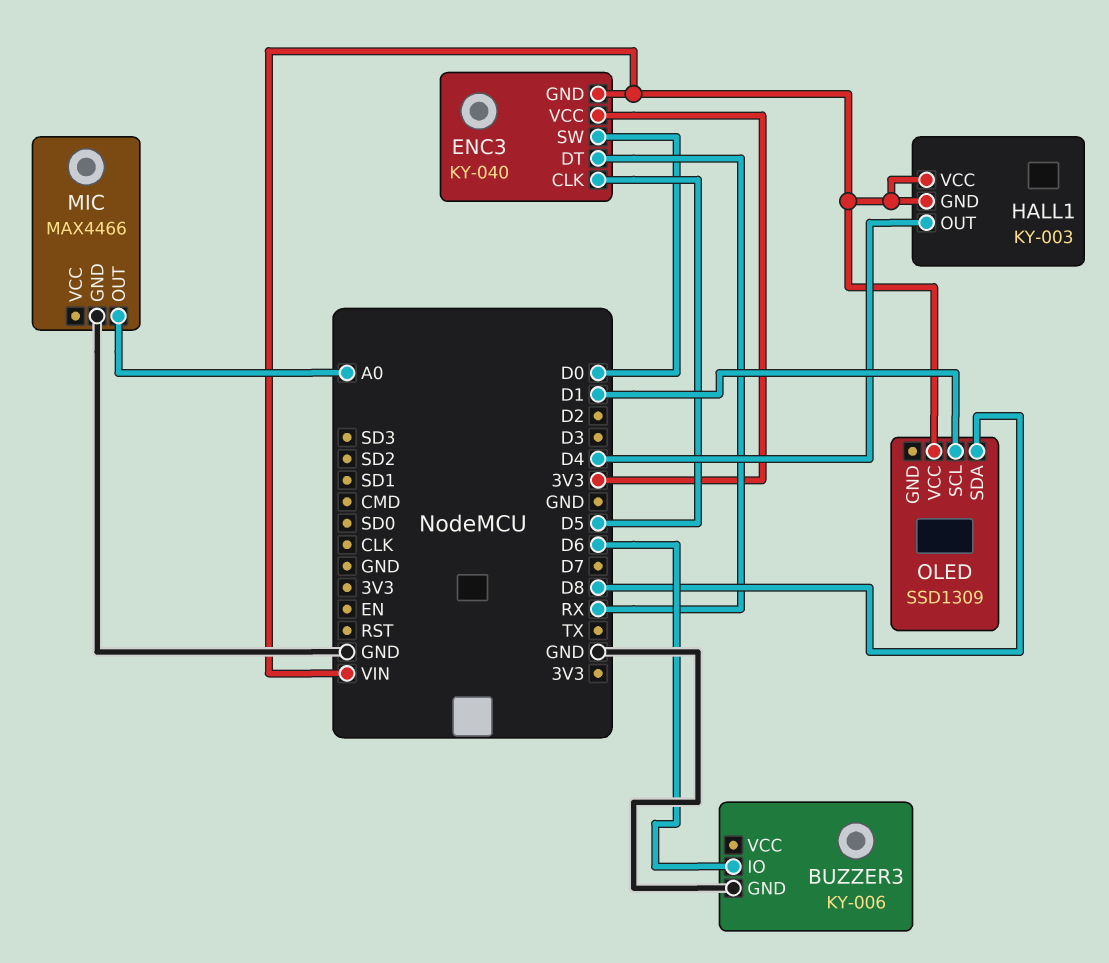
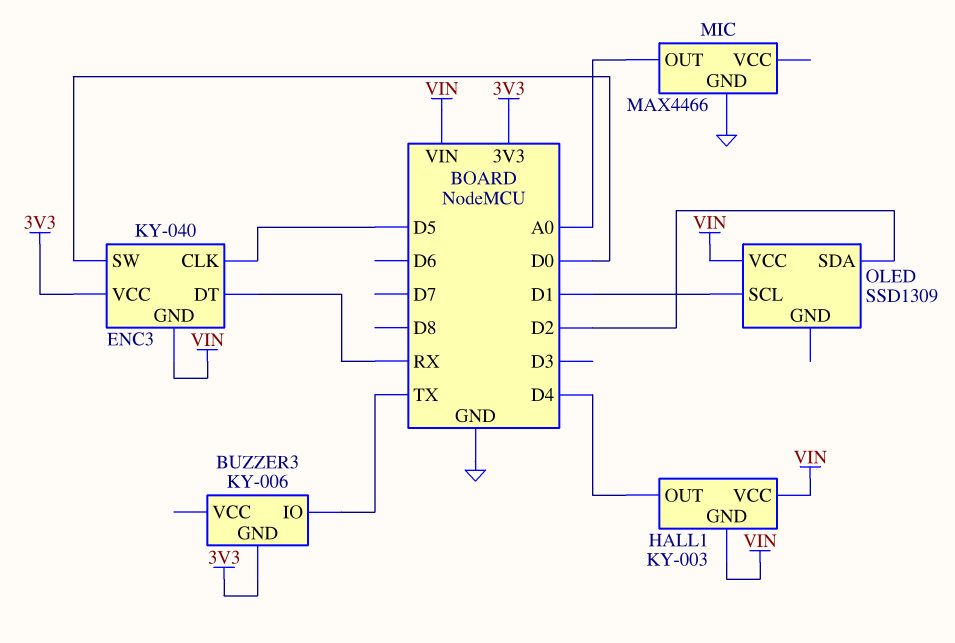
BUZZER3 pin GND: GND -> 3V3
BUZZER3 pin IO: D6 -> TX
OLED pin SDA: D8 -> D2

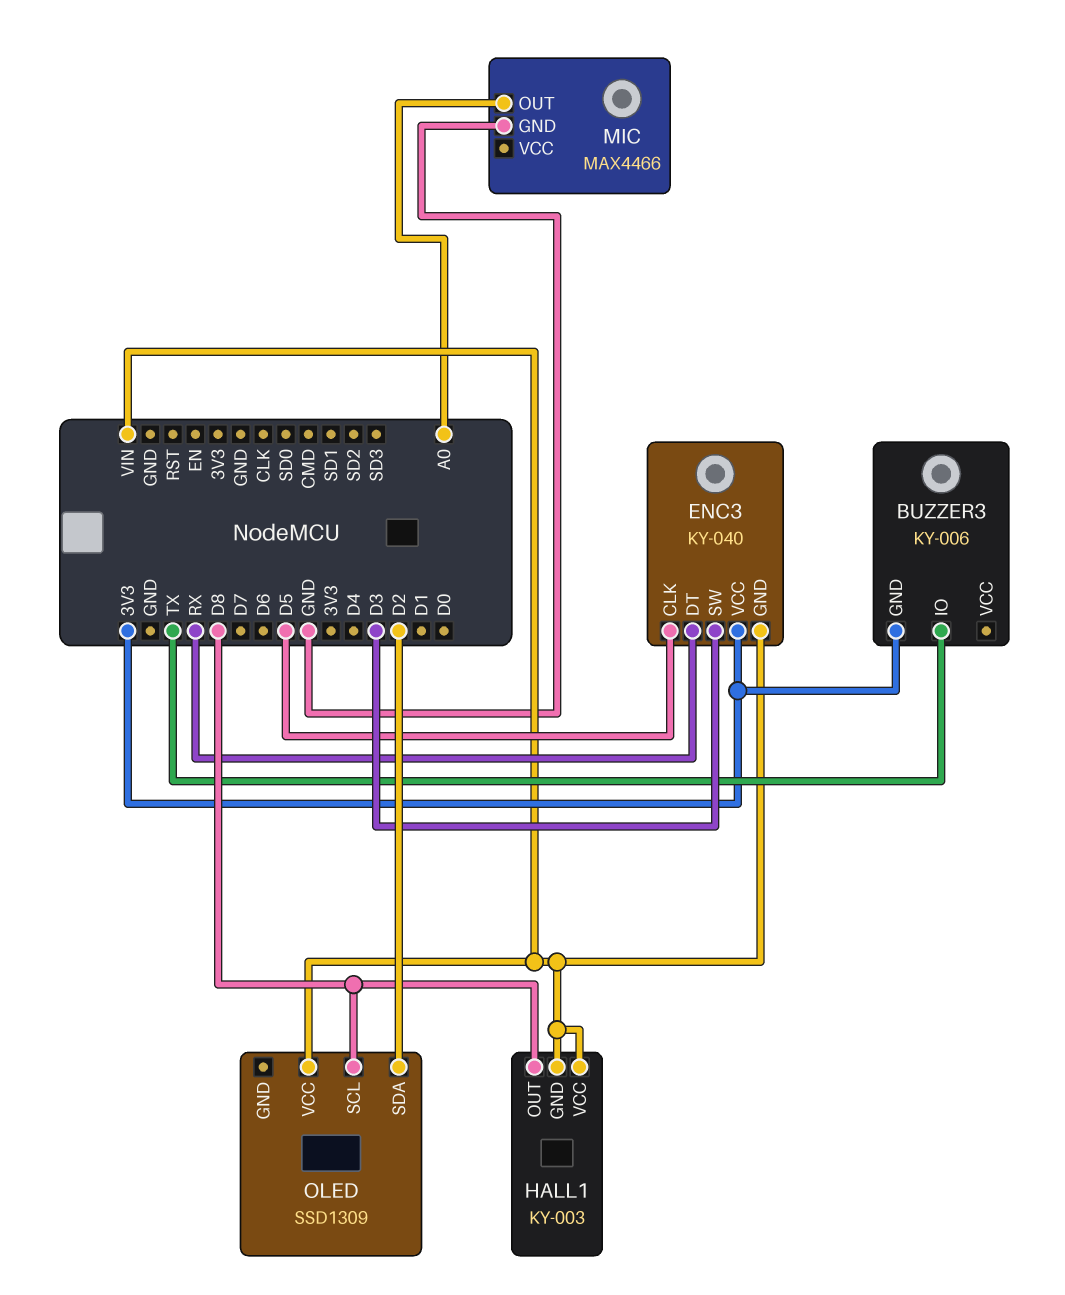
ENC3 pin SW: D0 -> D3
HALL1 pin OUT: D4 -> D8
OLED pin SCL: D1 -> D8

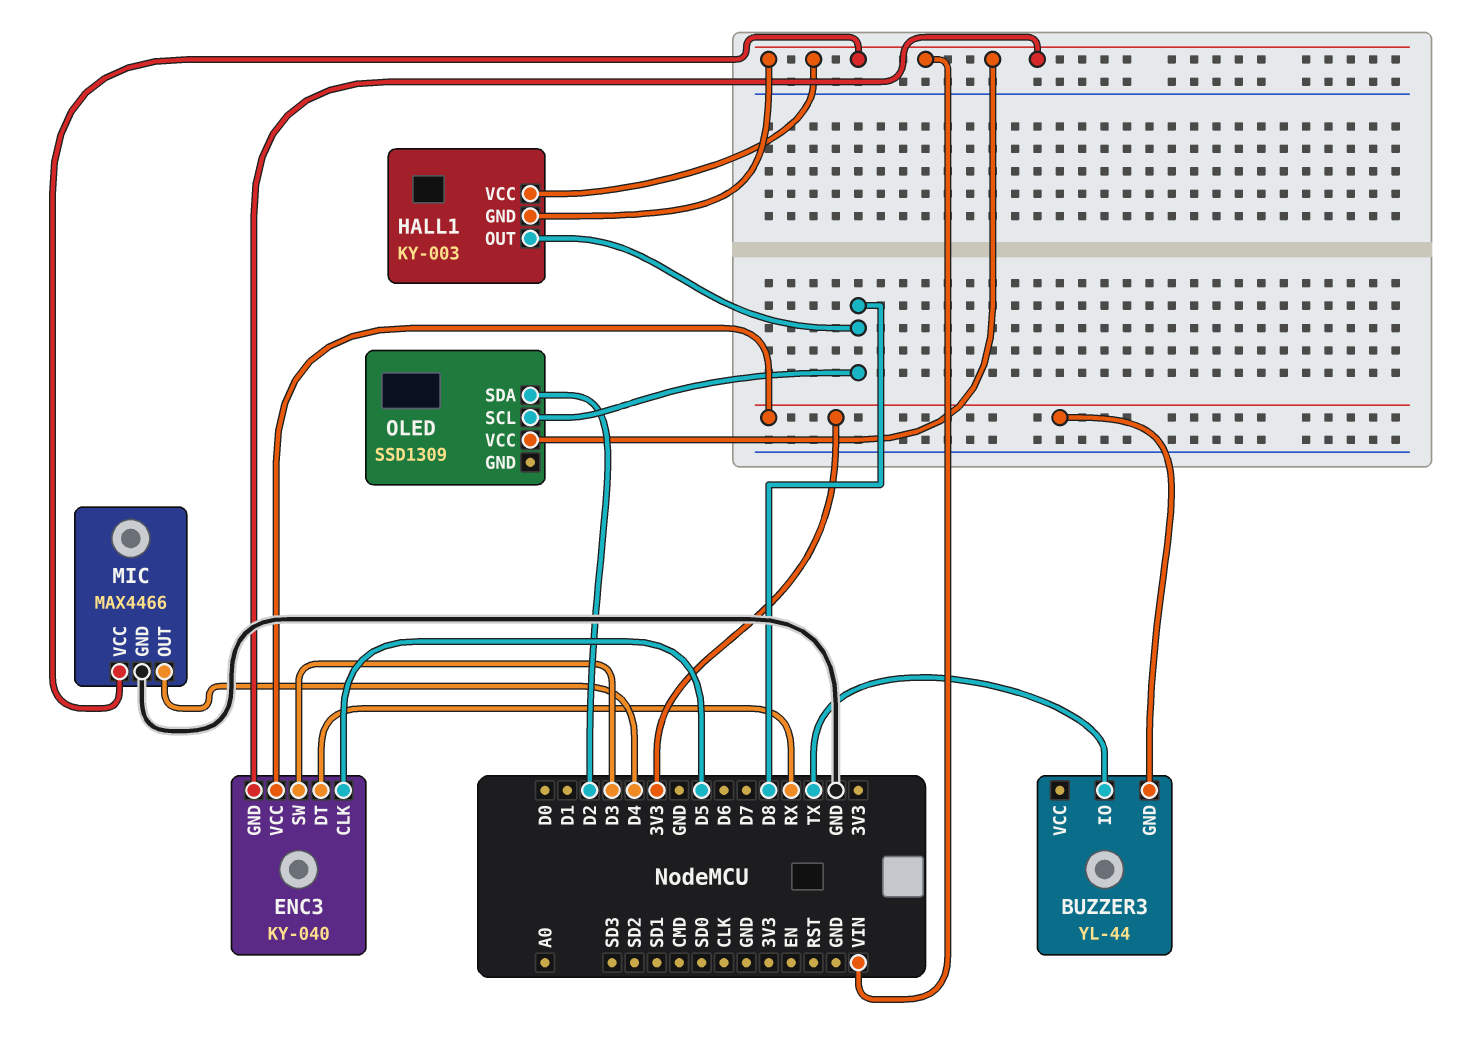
BUZZER3: KY-006 -> YL-44
MIC pin OUT: A0 -> D4
MIC pin VCC: none -> VIN

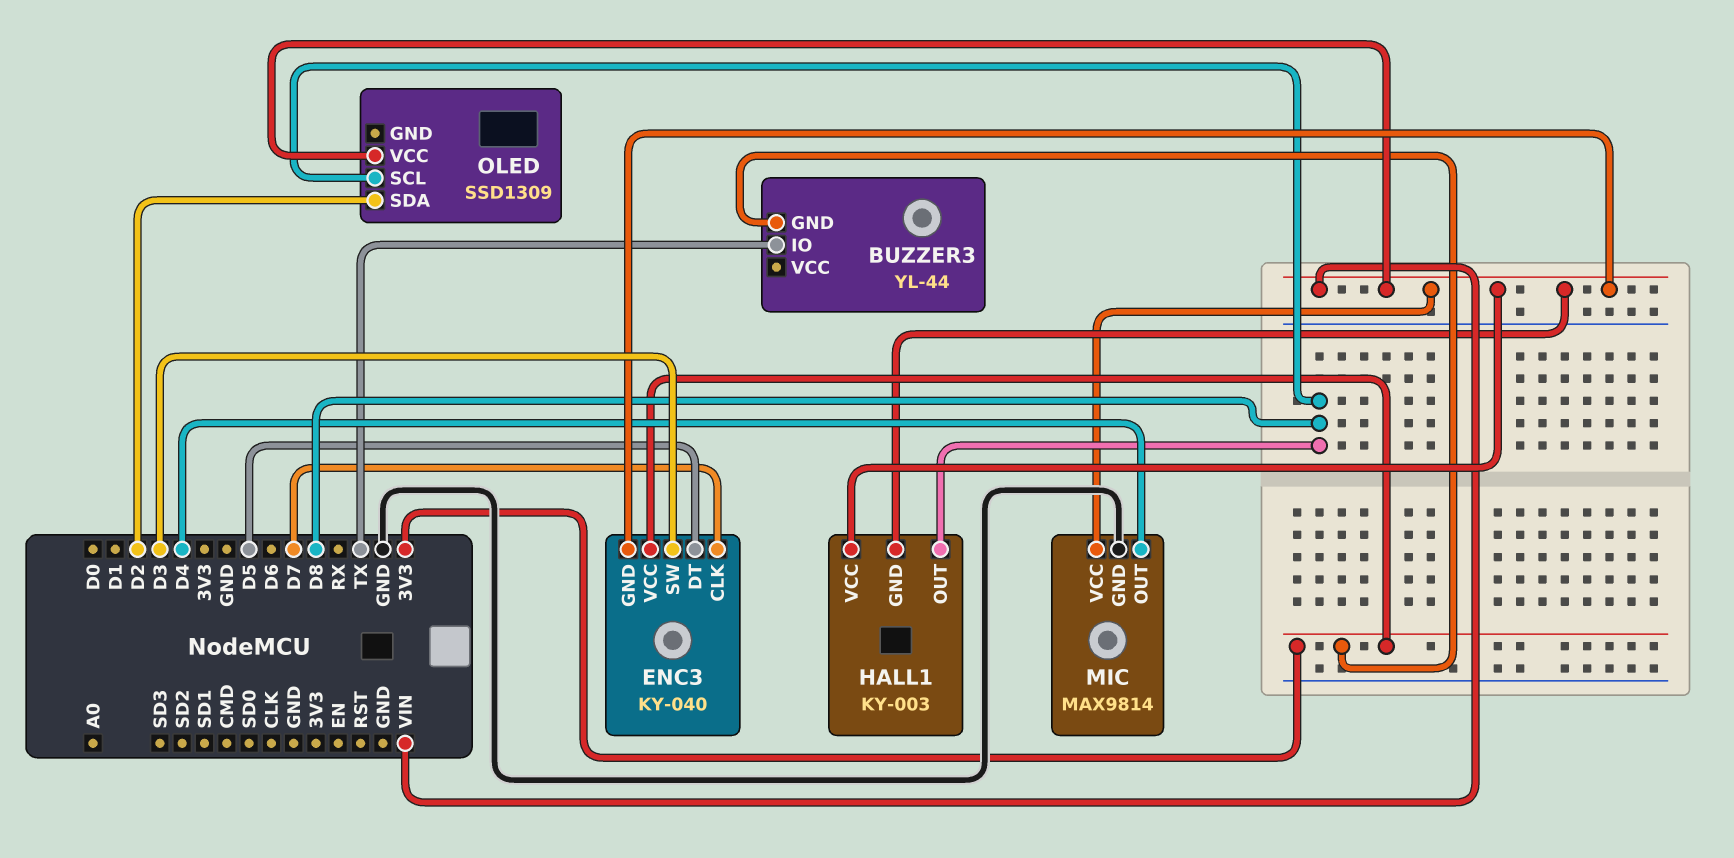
ENC3 pin CLK: D5 -> D7
ENC3 pin DT: RX -> D5
MIC: MAX4466 -> MAX9814

